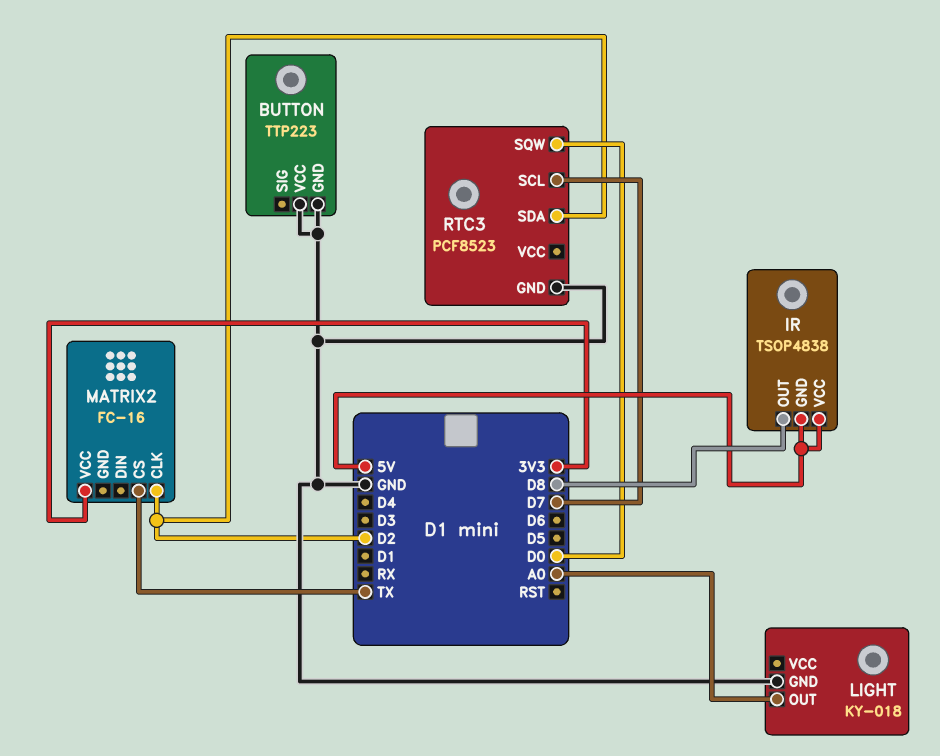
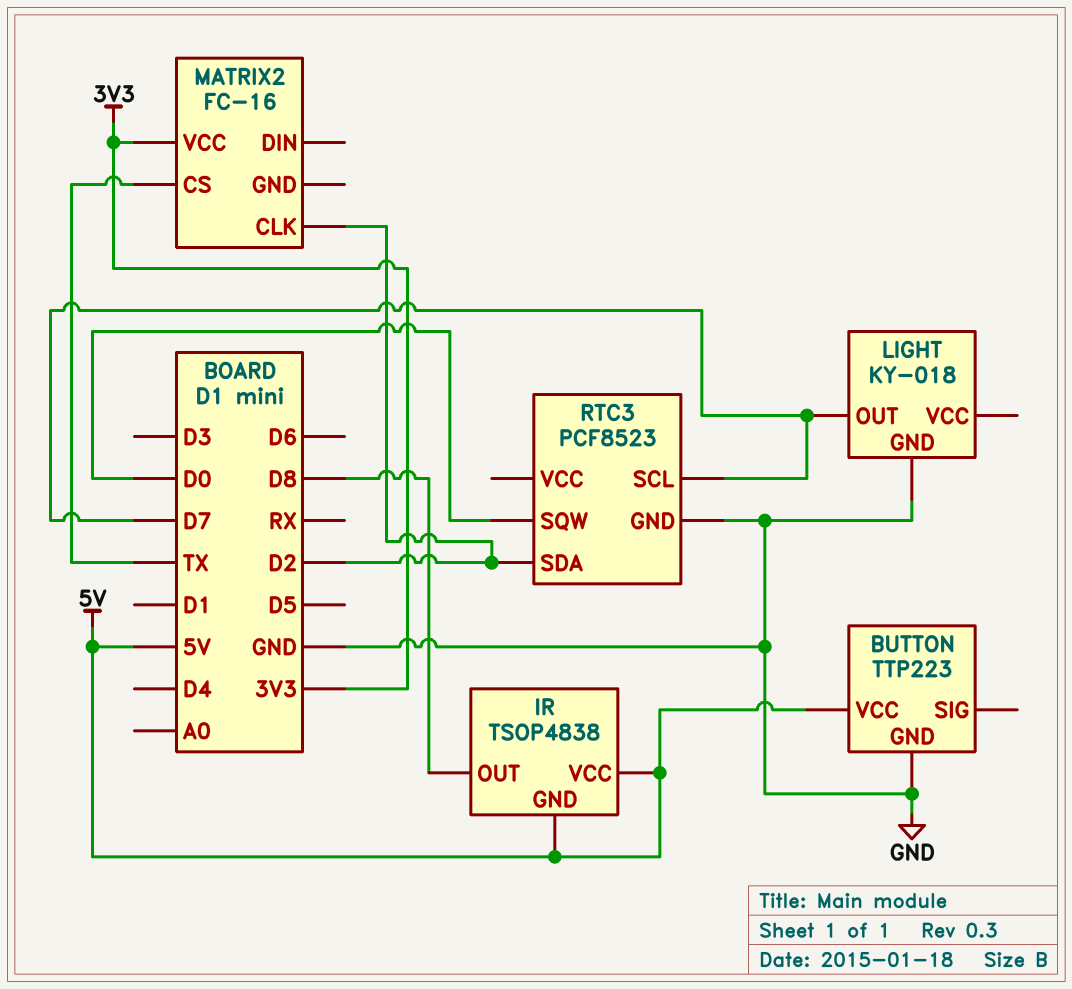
BUTTON pin VCC: GND -> 5V
LIGHT pin OUT: A0 -> D7

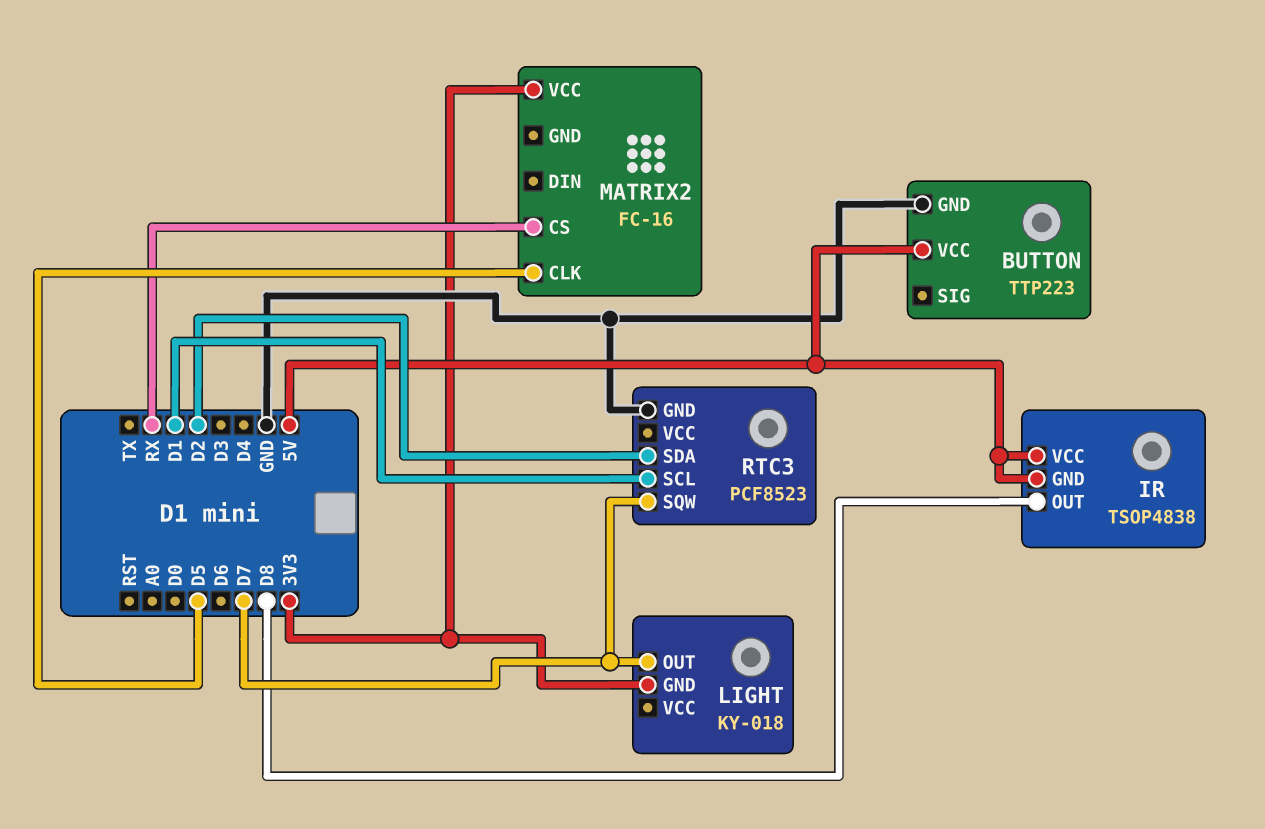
LIGHT pin GND: GND -> 3V3
MATRIX2 pin CLK: D2 -> D5
MATRIX2 pin CS: TX -> RX
RTC3 pin SCL: D7 -> D1
RTC3 pin SQW: D0 -> D7

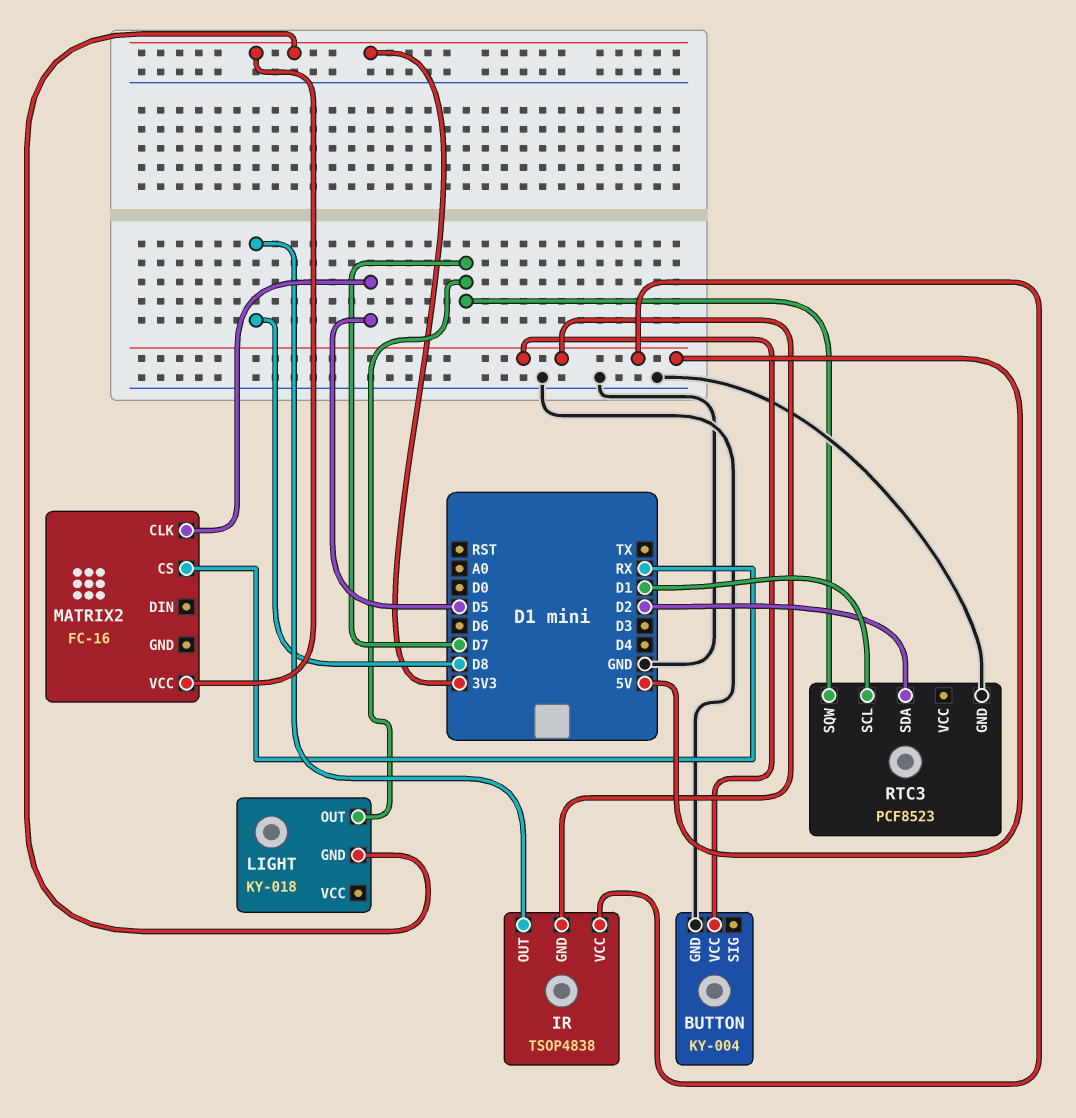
BUTTON: TTP223 -> KY-004

